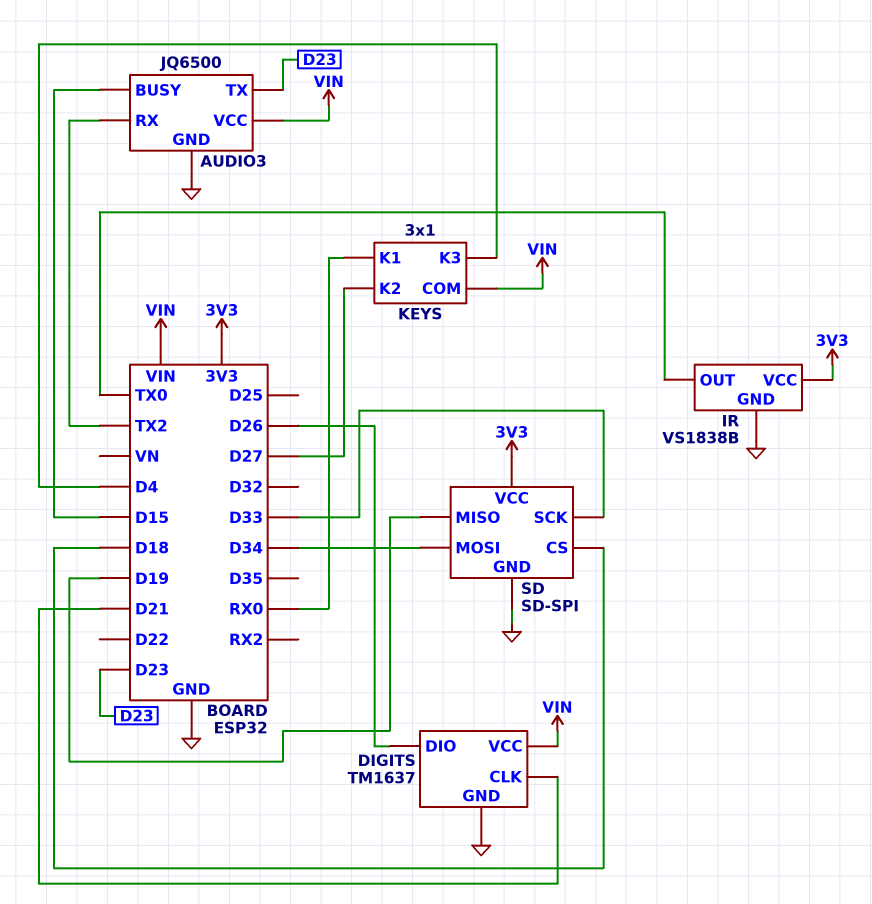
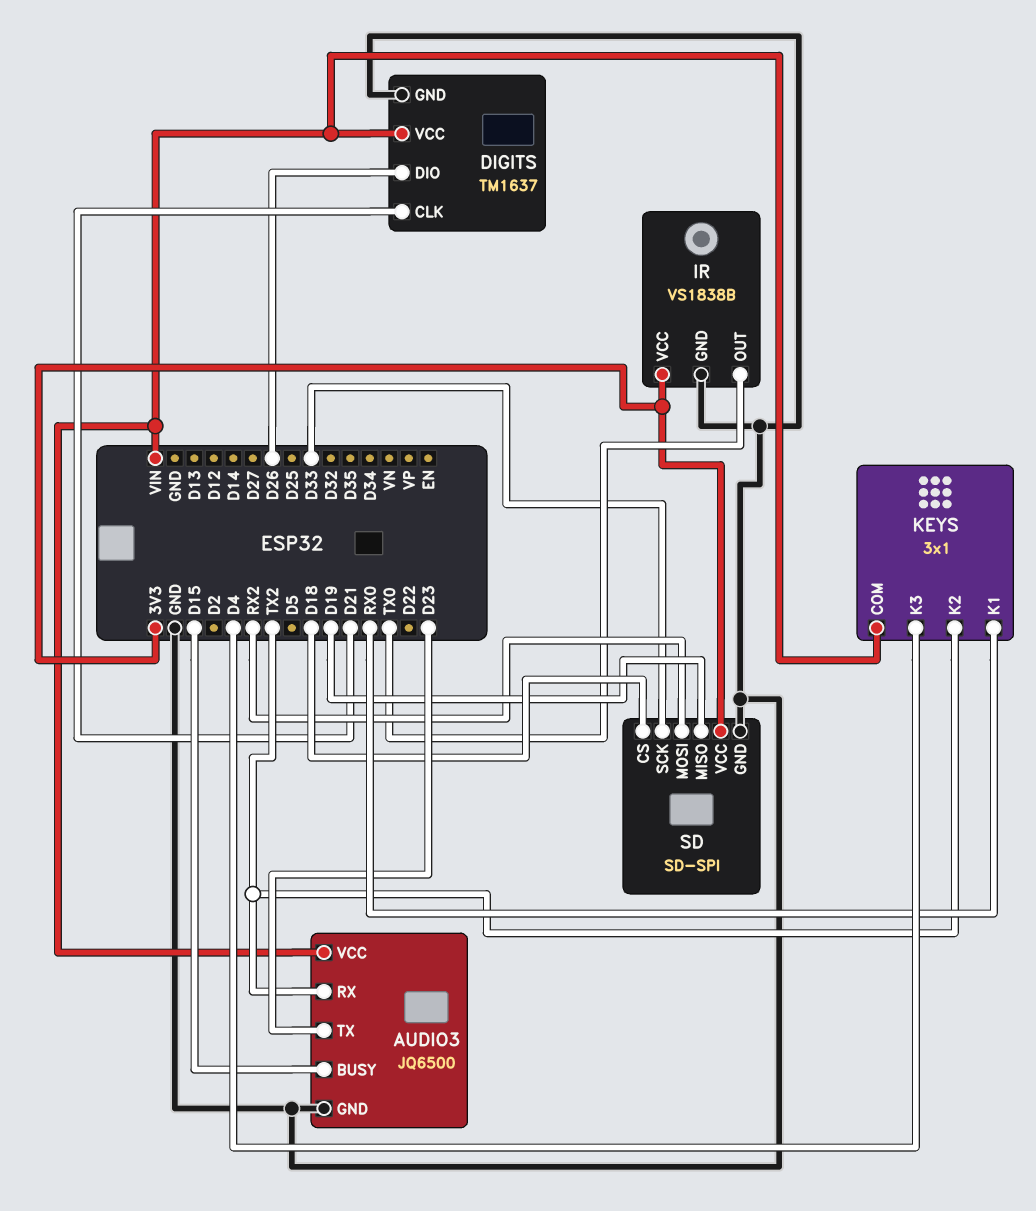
KEYS pin K2: D27 -> TX2
SD pin MOSI: D34 -> RX2

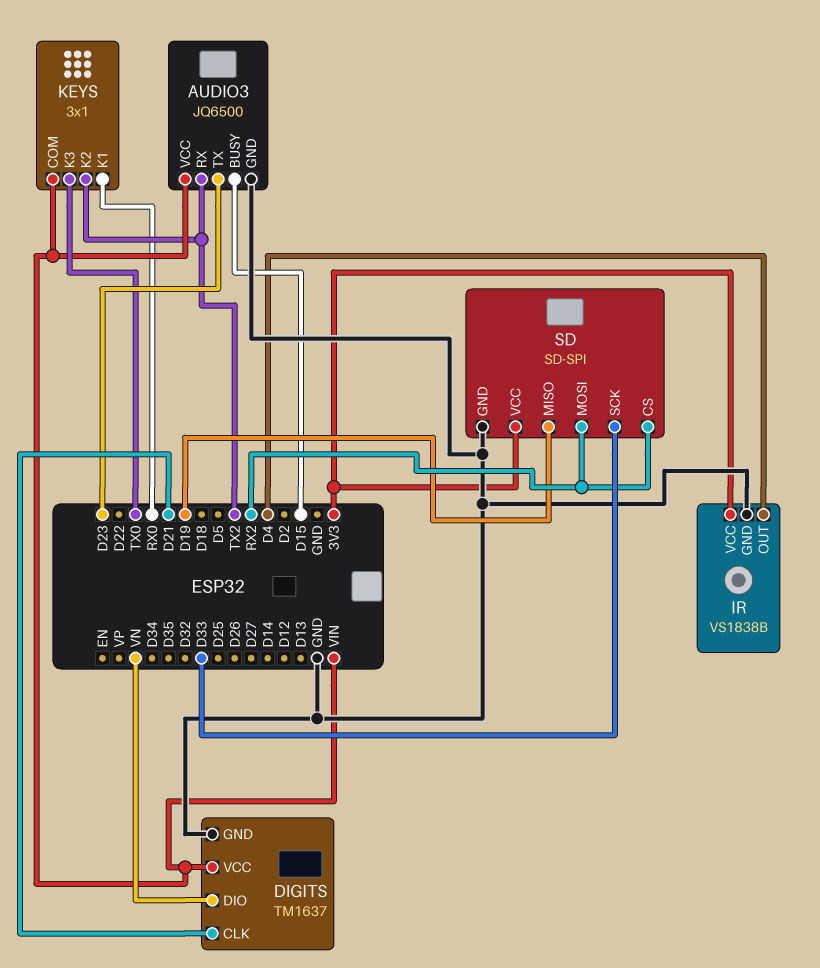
DIGITS pin DIO: D26 -> VN
IR pin OUT: TX0 -> D4
KEYS pin K3: D4 -> TX0
SD pin CS: D18 -> RX2

